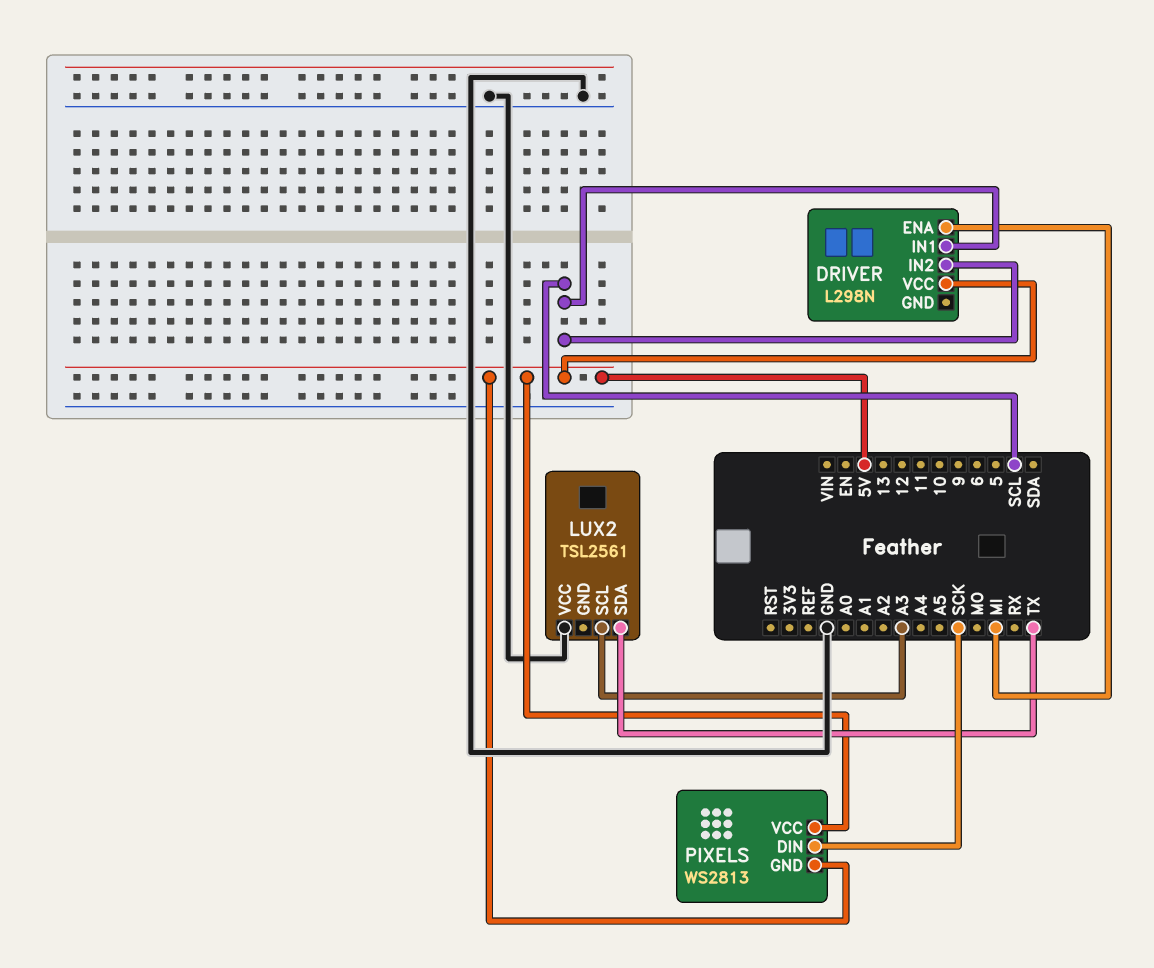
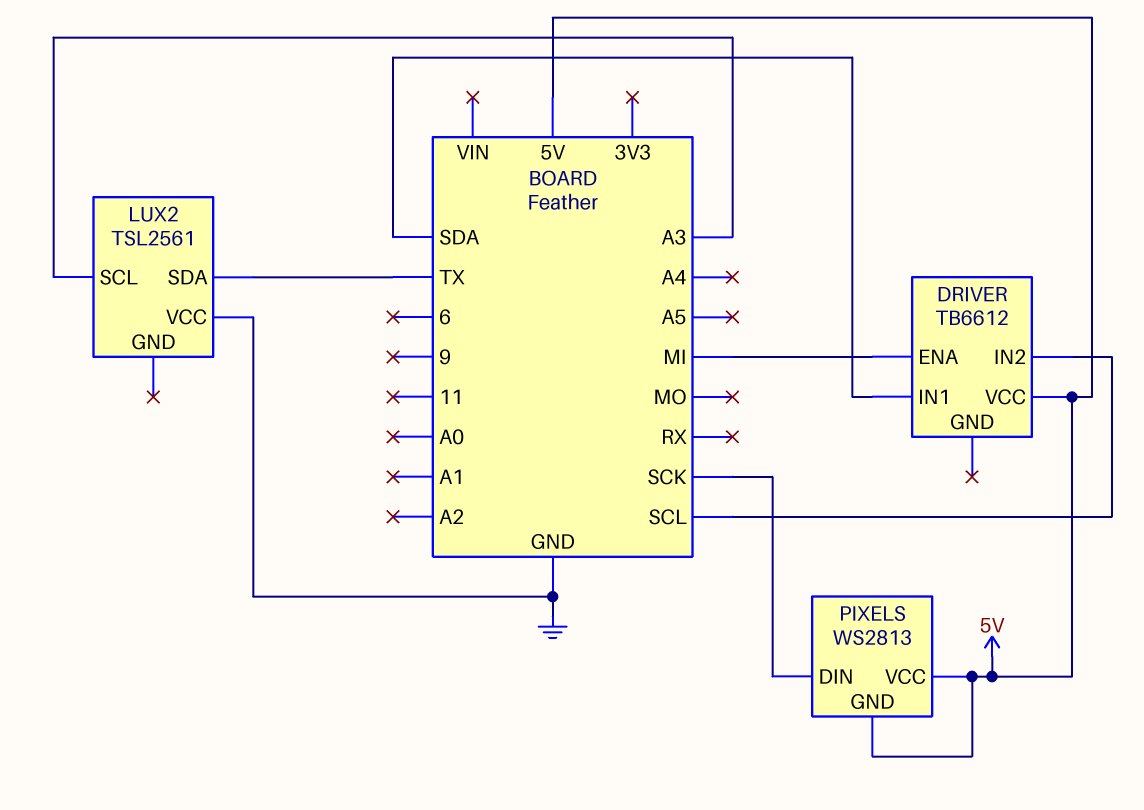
DRIVER: L298N -> TB6612
DRIVER pin IN1: SCL -> SDA

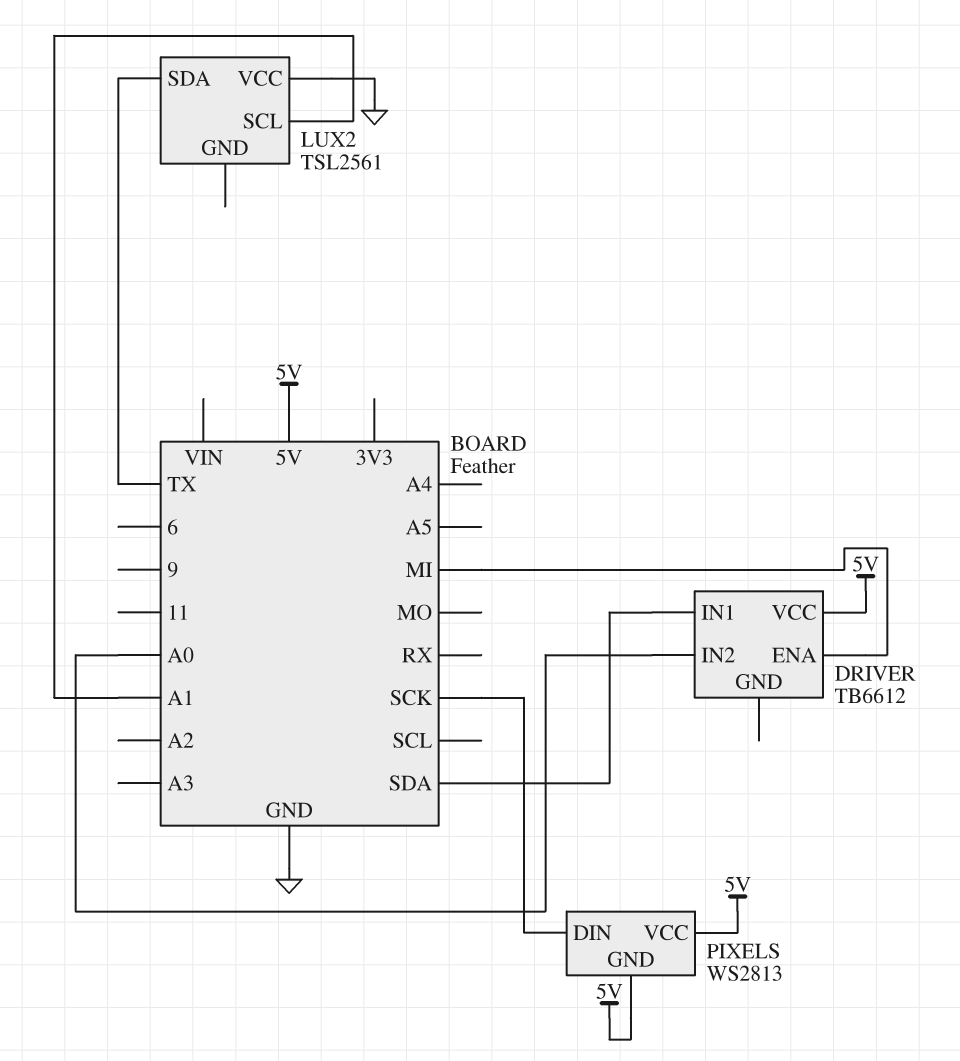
DRIVER pin IN2: SCL -> A0
LUX2 pin SCL: A3 -> A1

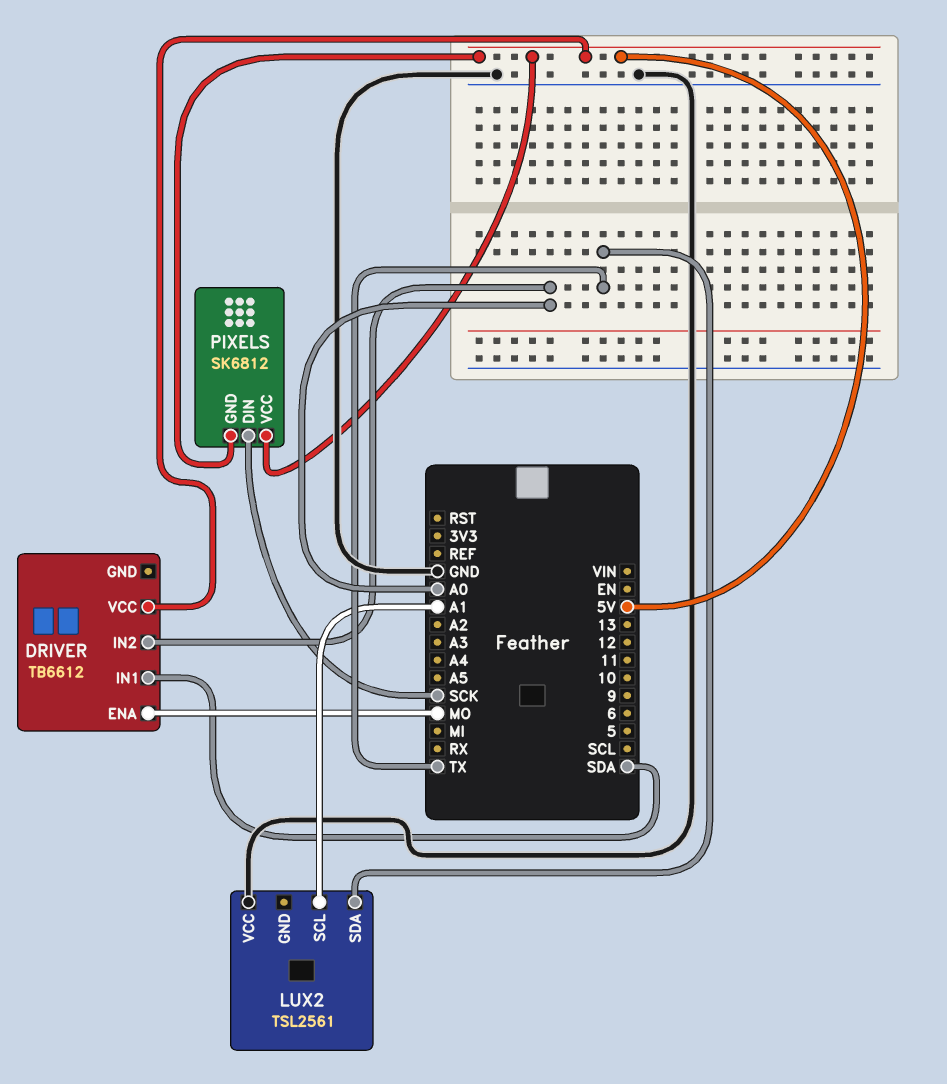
DRIVER pin ENA: MI -> MO
PIXELS: WS2813 -> SK6812

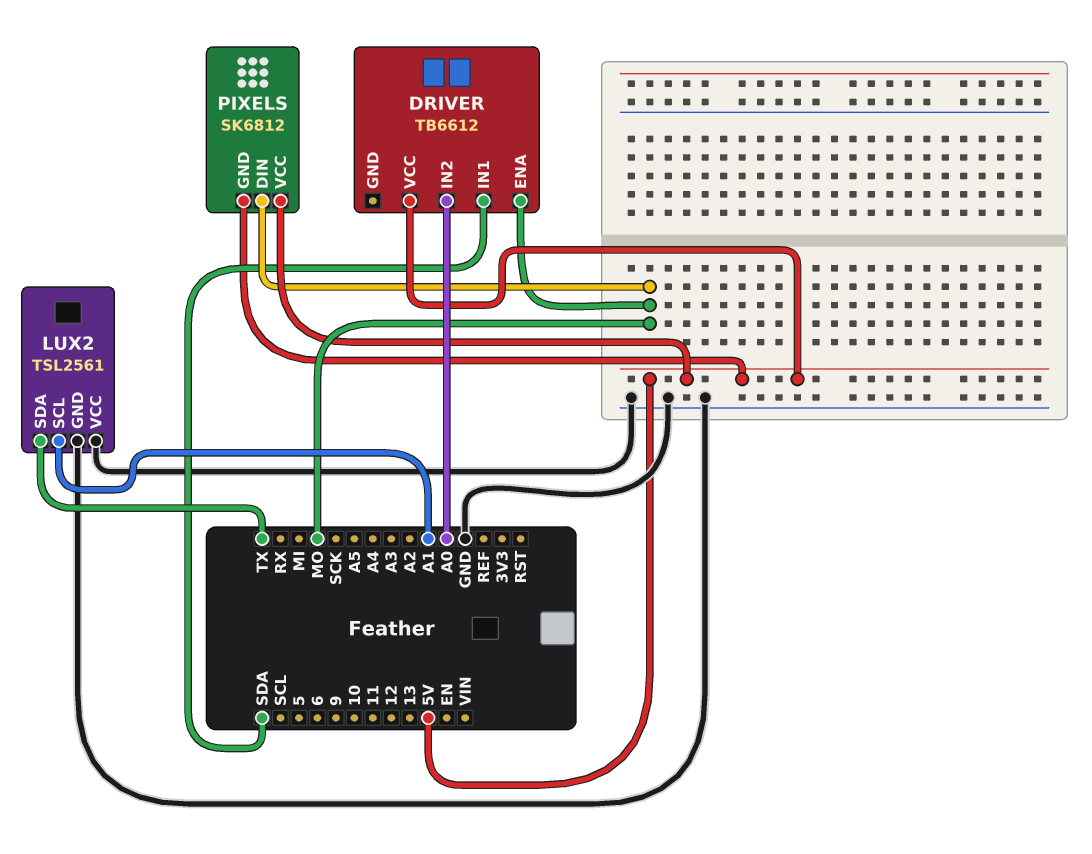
LUX2 pin GND: none -> GND
PIXELS pin DIN: SCK -> MO

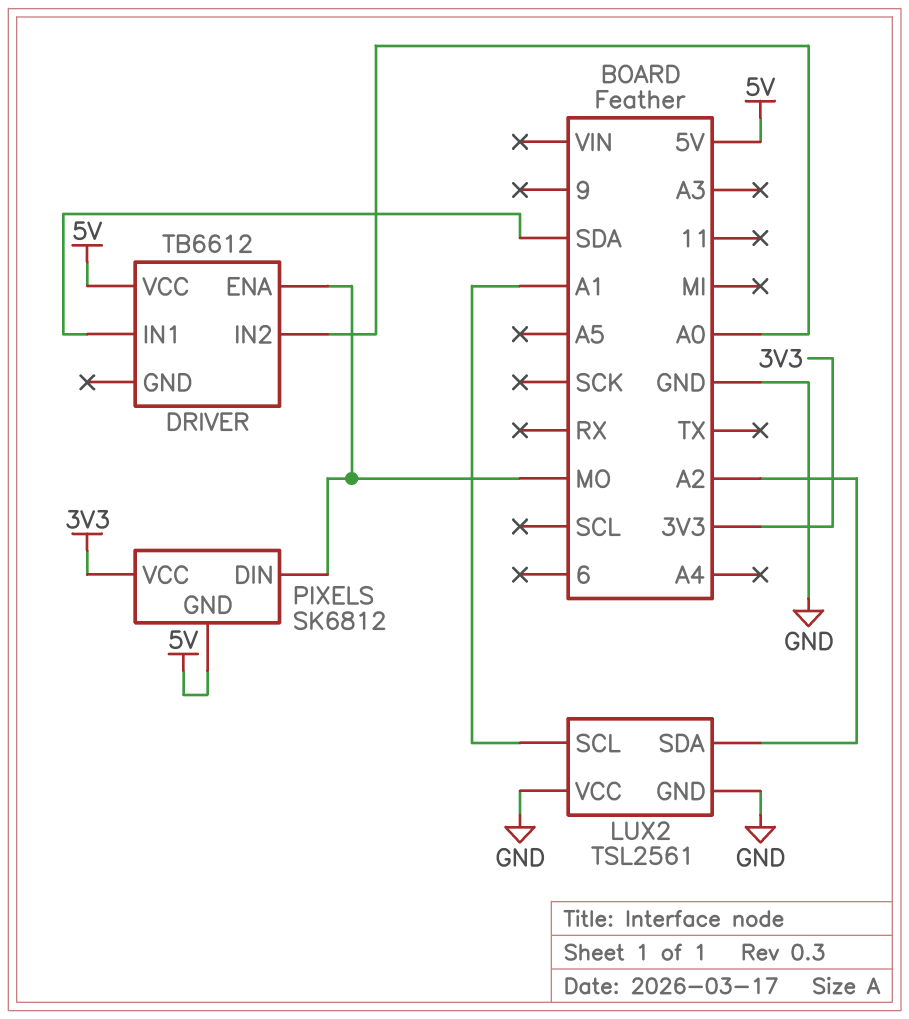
LUX2 pin SDA: TX -> A2
PIXELS pin VCC: 5V -> 3V3

